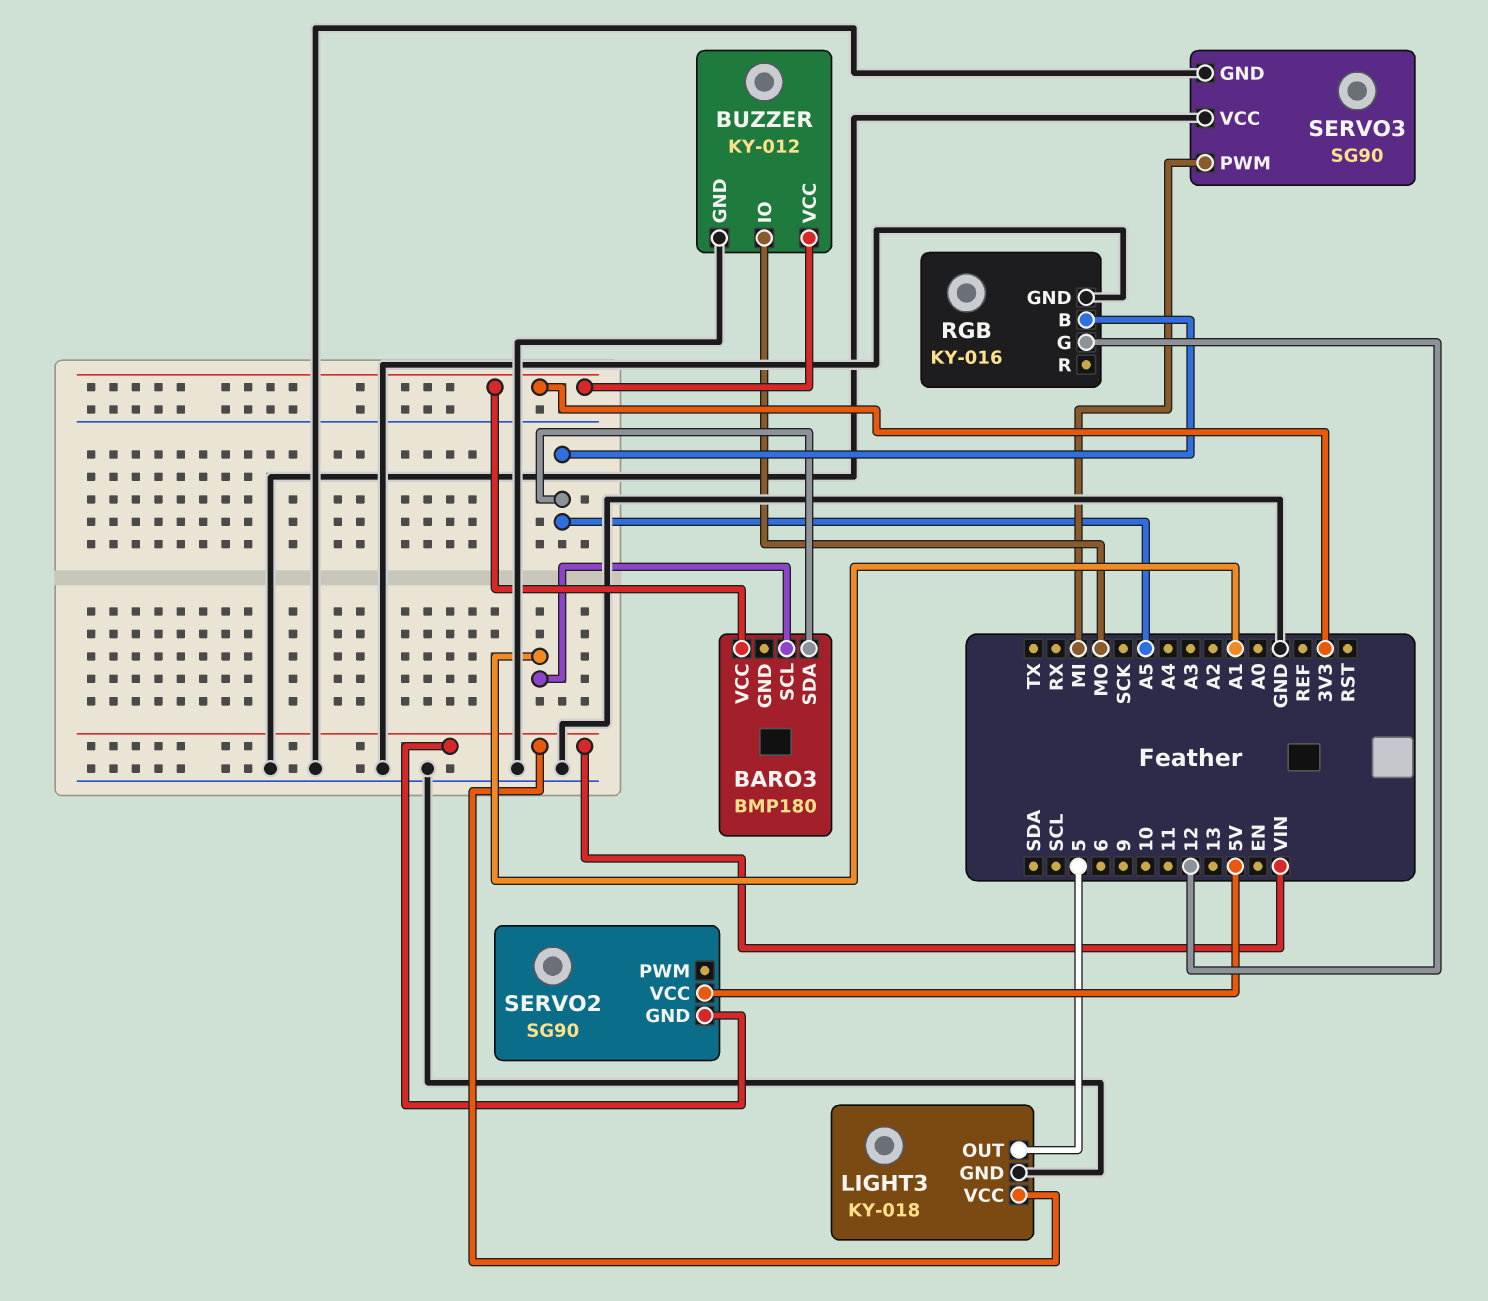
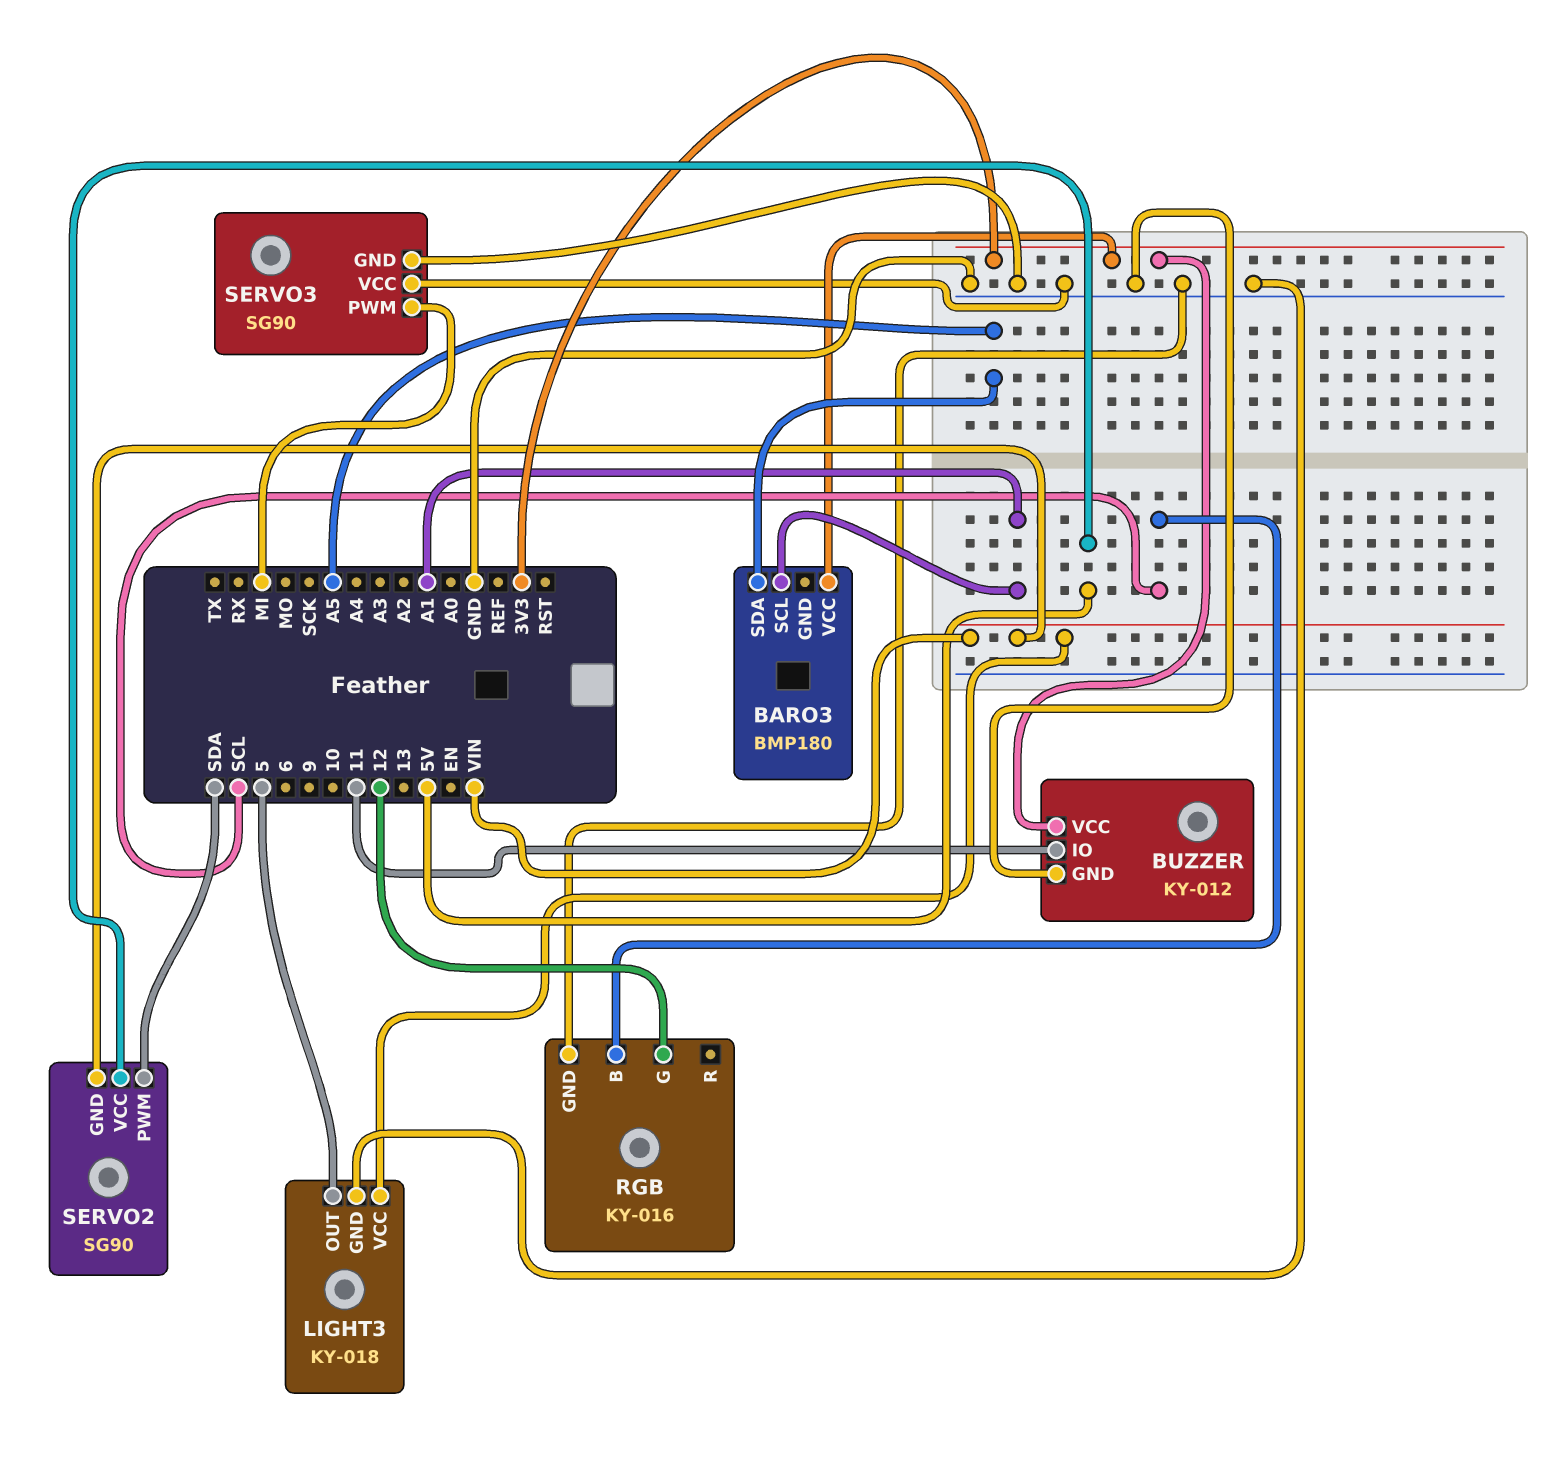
BUZZER pin IO: MO -> 11
RGB pin B: A5 -> SCL
SERVO2 pin PWM: none -> SDA

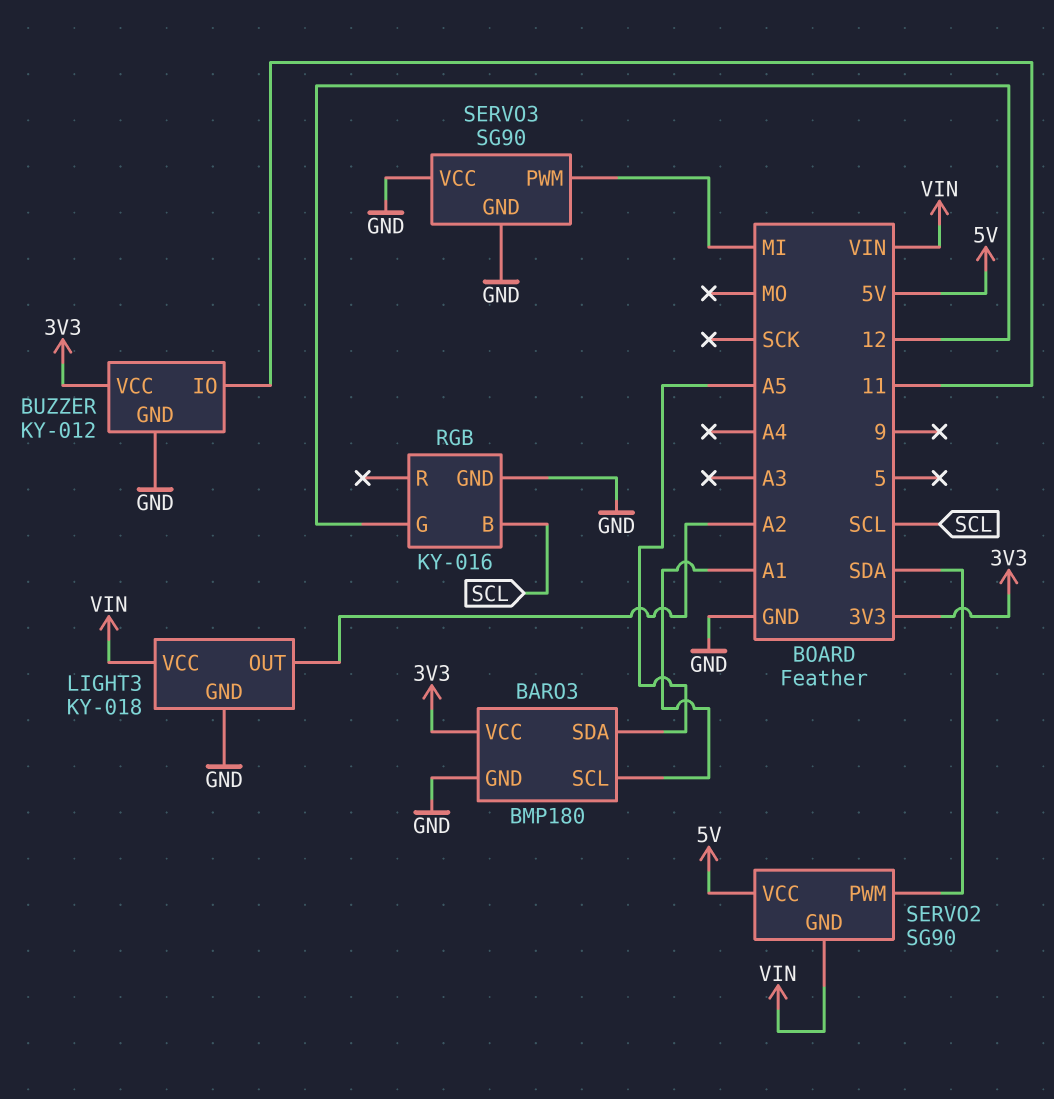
BARO3 pin GND: none -> GND
LIGHT3 pin OUT: 5 -> A2

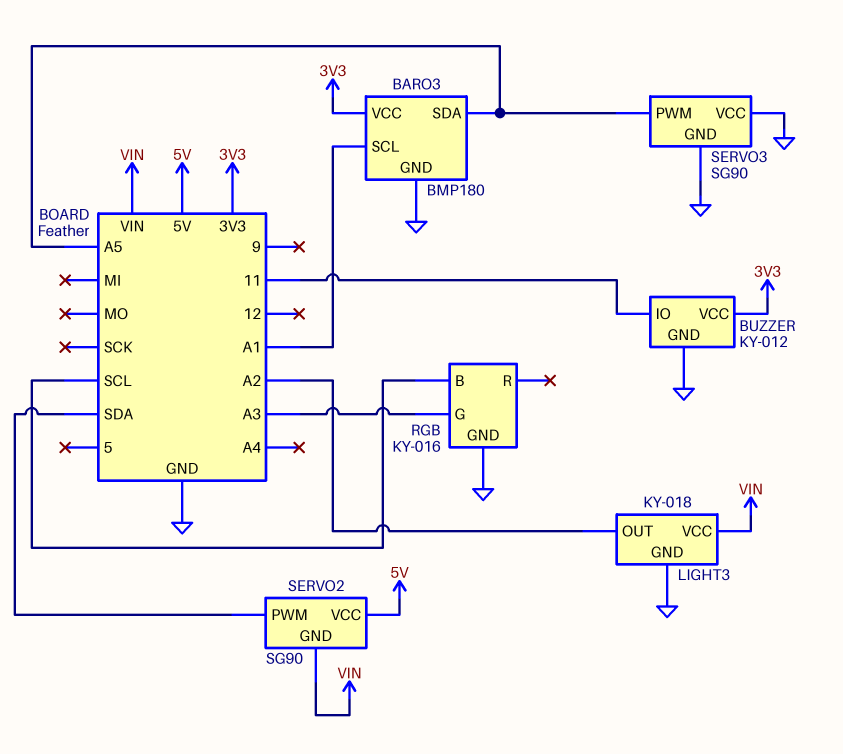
RGB pin G: 12 -> A3
SERVO3 pin PWM: MI -> A5

